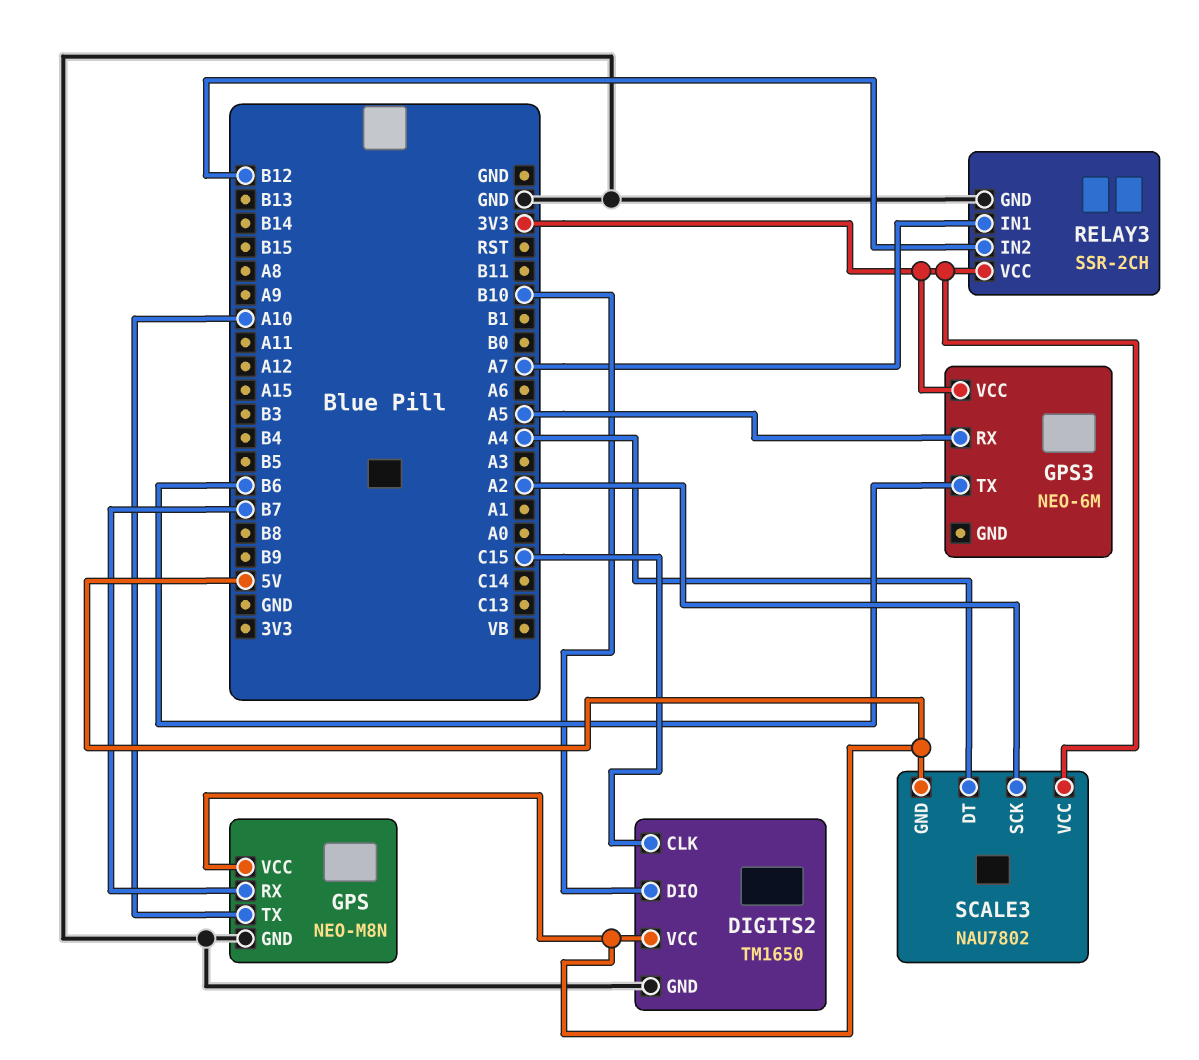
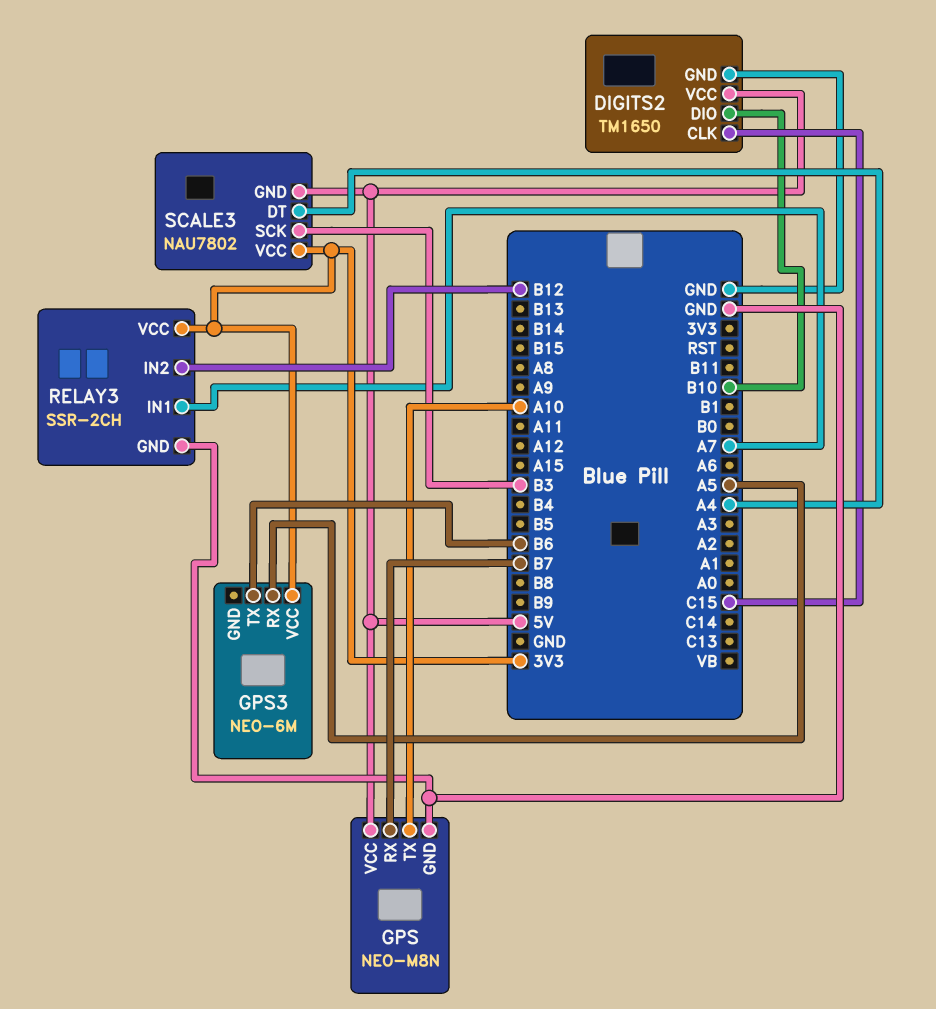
SCALE3 pin SCK: A2 -> B3

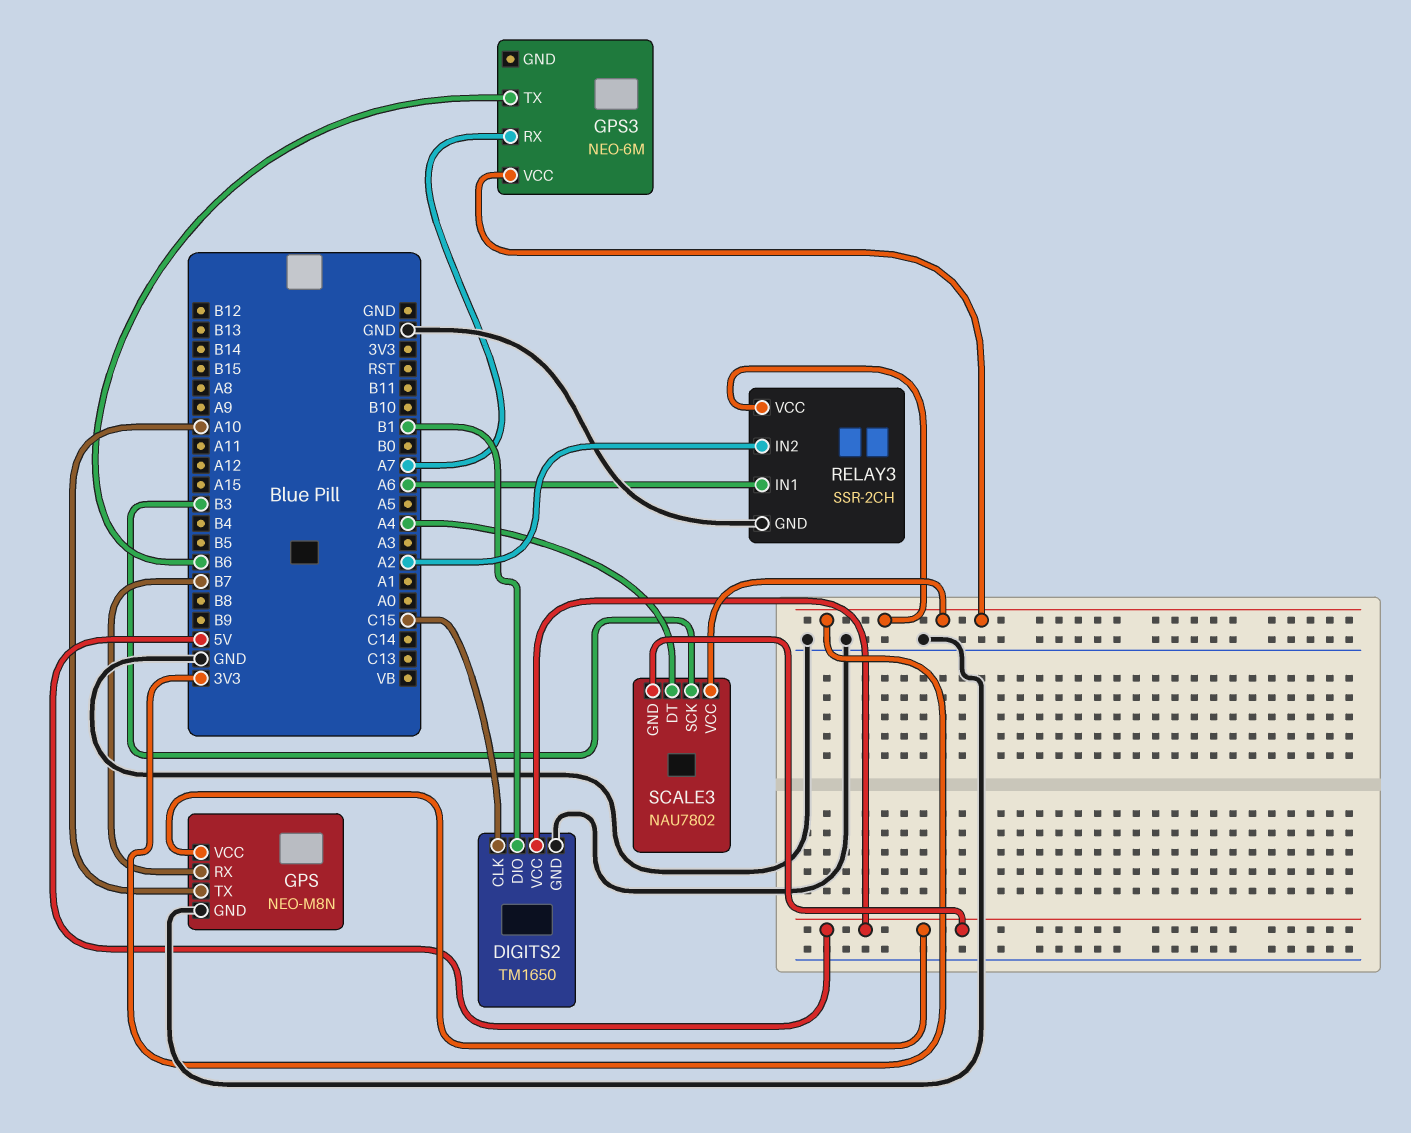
DIGITS2 pin DIO: B10 -> B1
GPS3 pin RX: A5 -> A7
RELAY3 pin IN1: A7 -> A6
RELAY3 pin IN2: B12 -> A2

